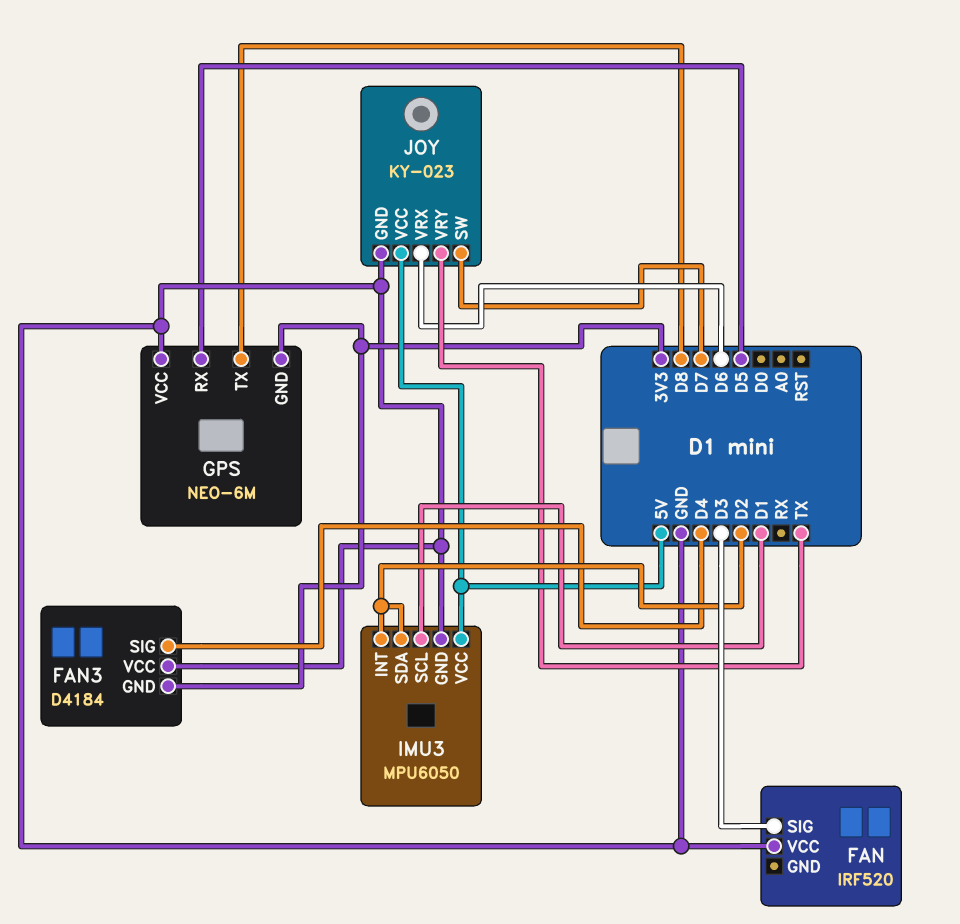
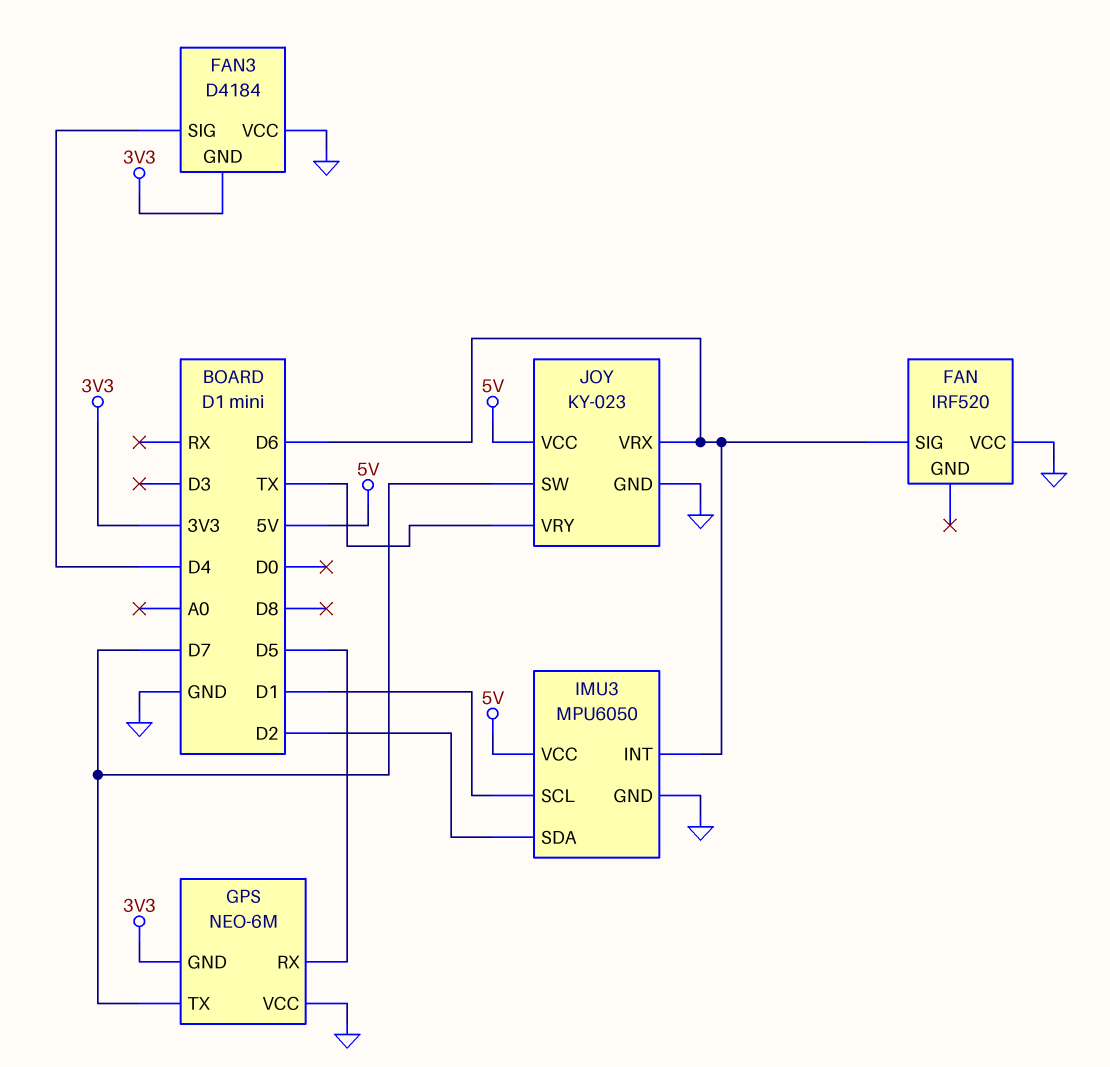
FAN pin SIG: D3 -> D6
GPS pin TX: D8 -> D7
IMU3 pin INT: D2 -> D6

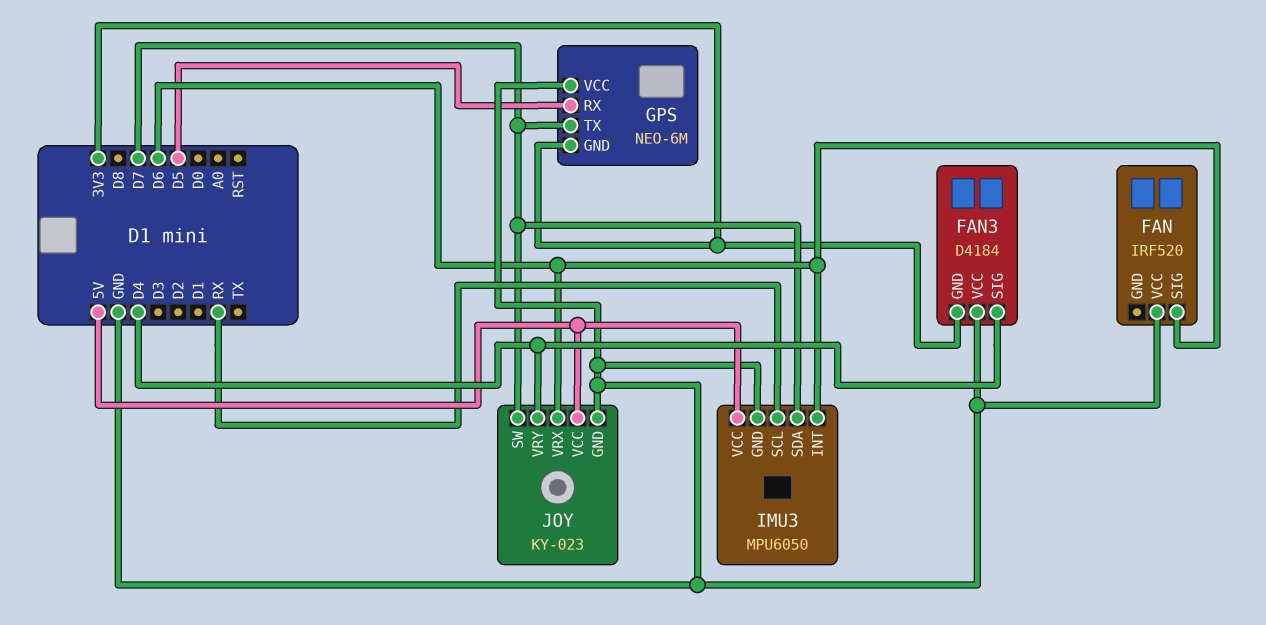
IMU3 pin SCL: D1 -> RX
IMU3 pin SDA: D2 -> D7
JOY pin VRY: TX -> D4

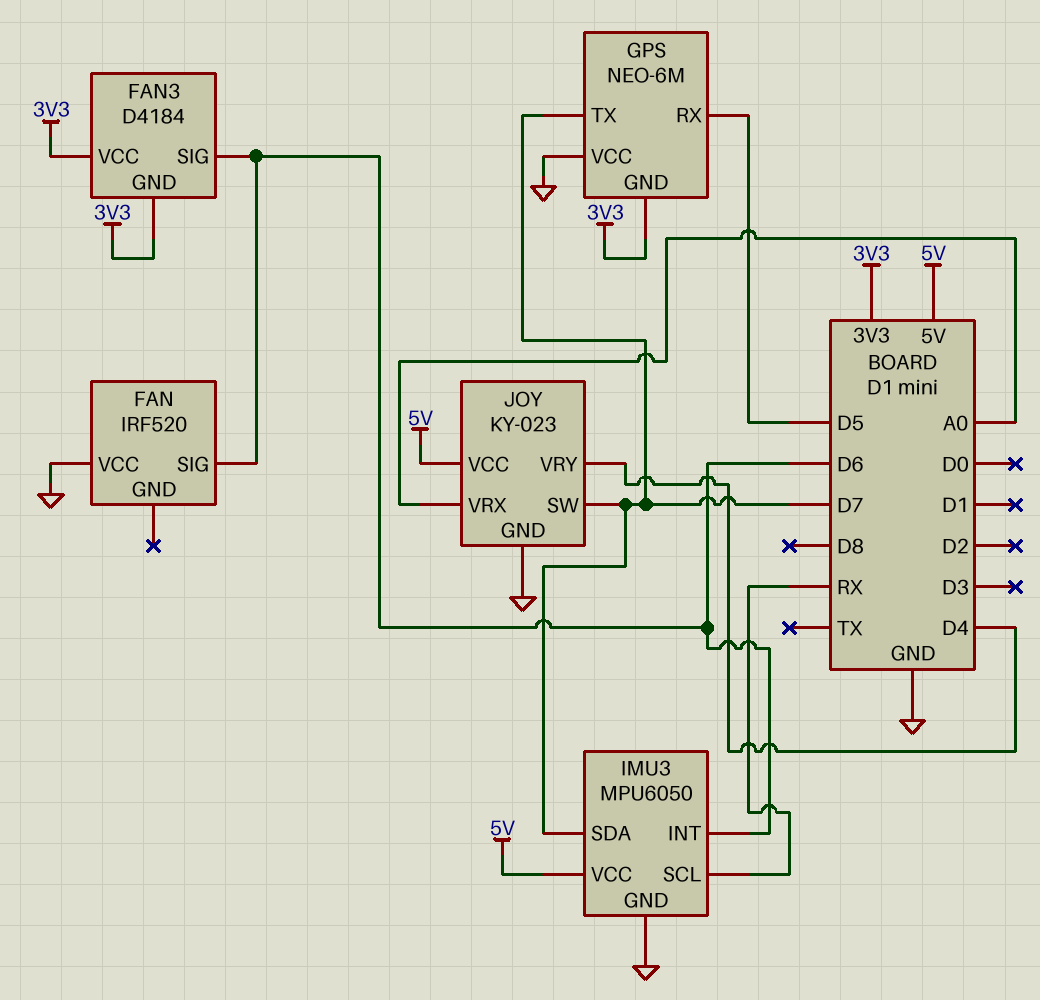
FAN3 pin SIG: D4 -> D6
FAN3 pin VCC: GND -> 3V3
JOY pin VRX: D6 -> A0

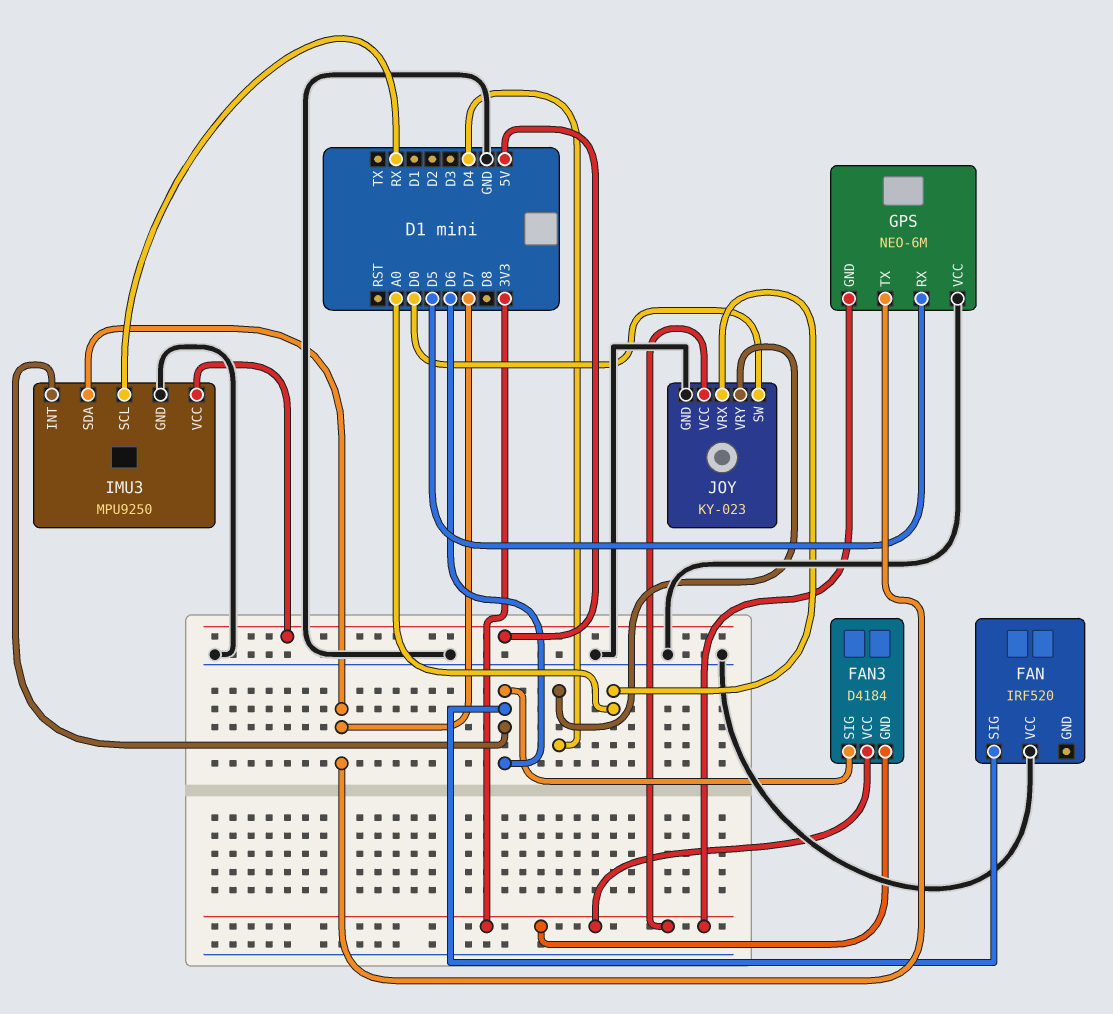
IMU3: MPU6050 -> MPU9250
JOY pin SW: D7 -> D0
JOY pin VCC: 5V -> 3V3

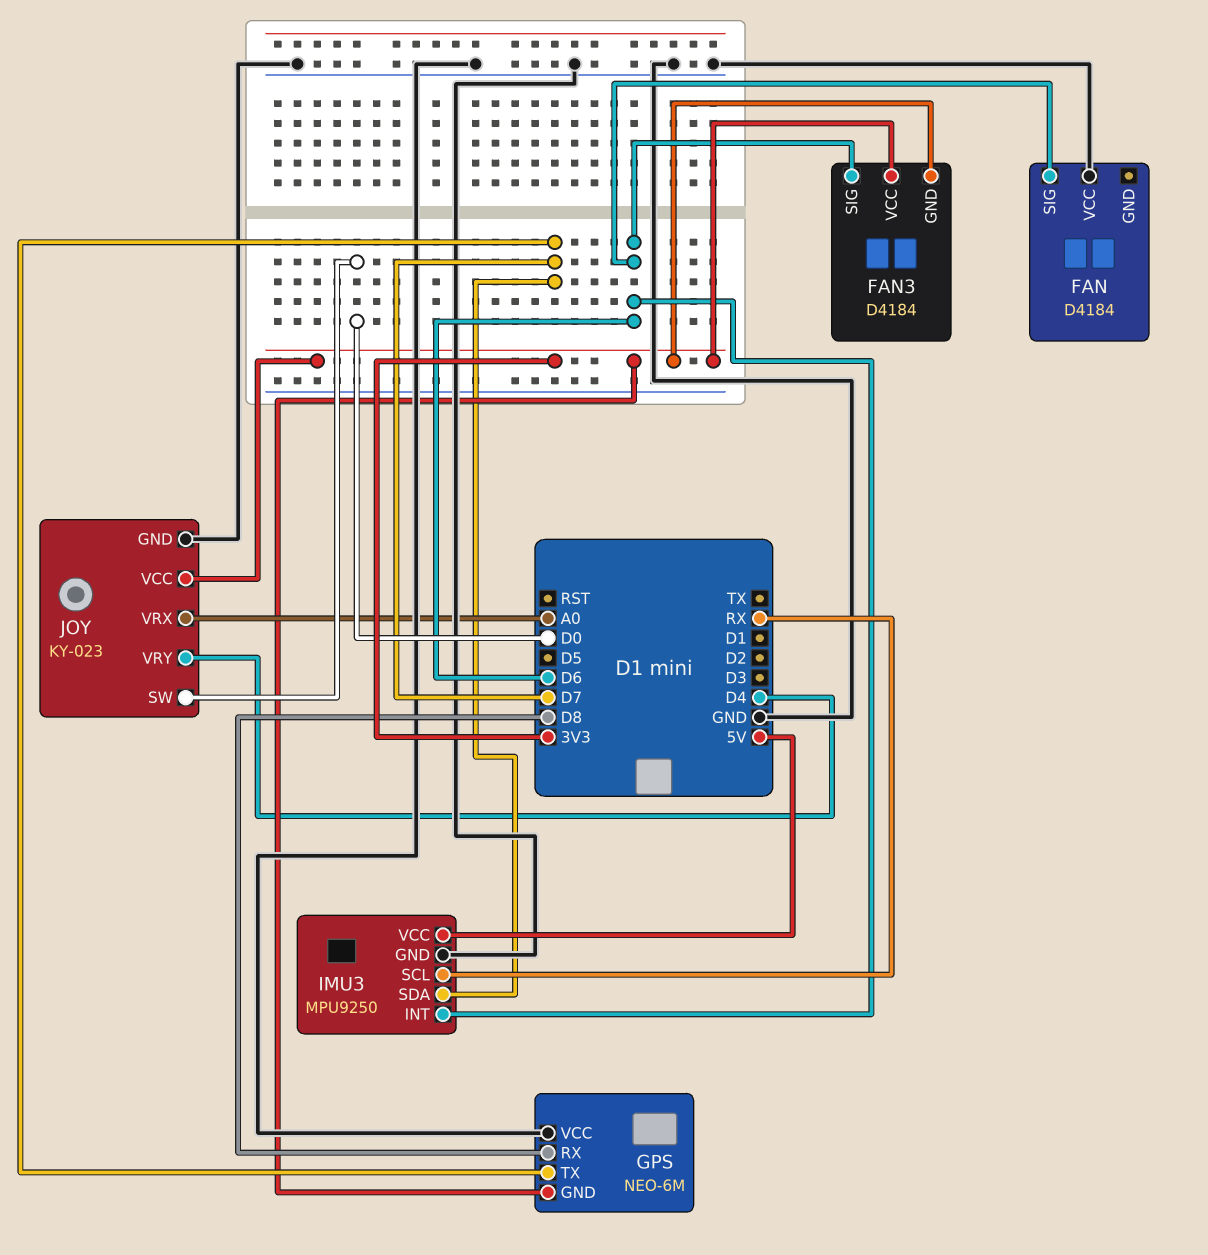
FAN: IRF520 -> D4184
GPS pin RX: D5 -> D8

